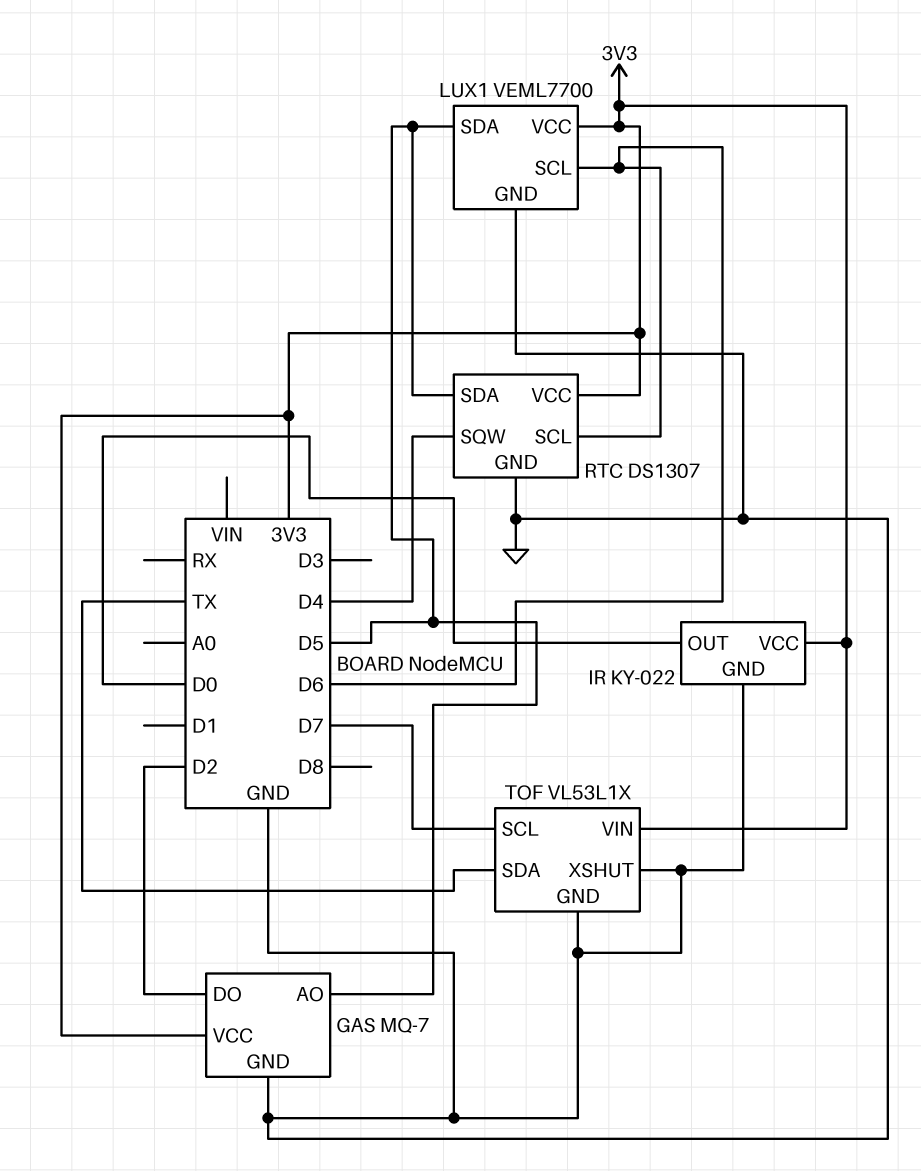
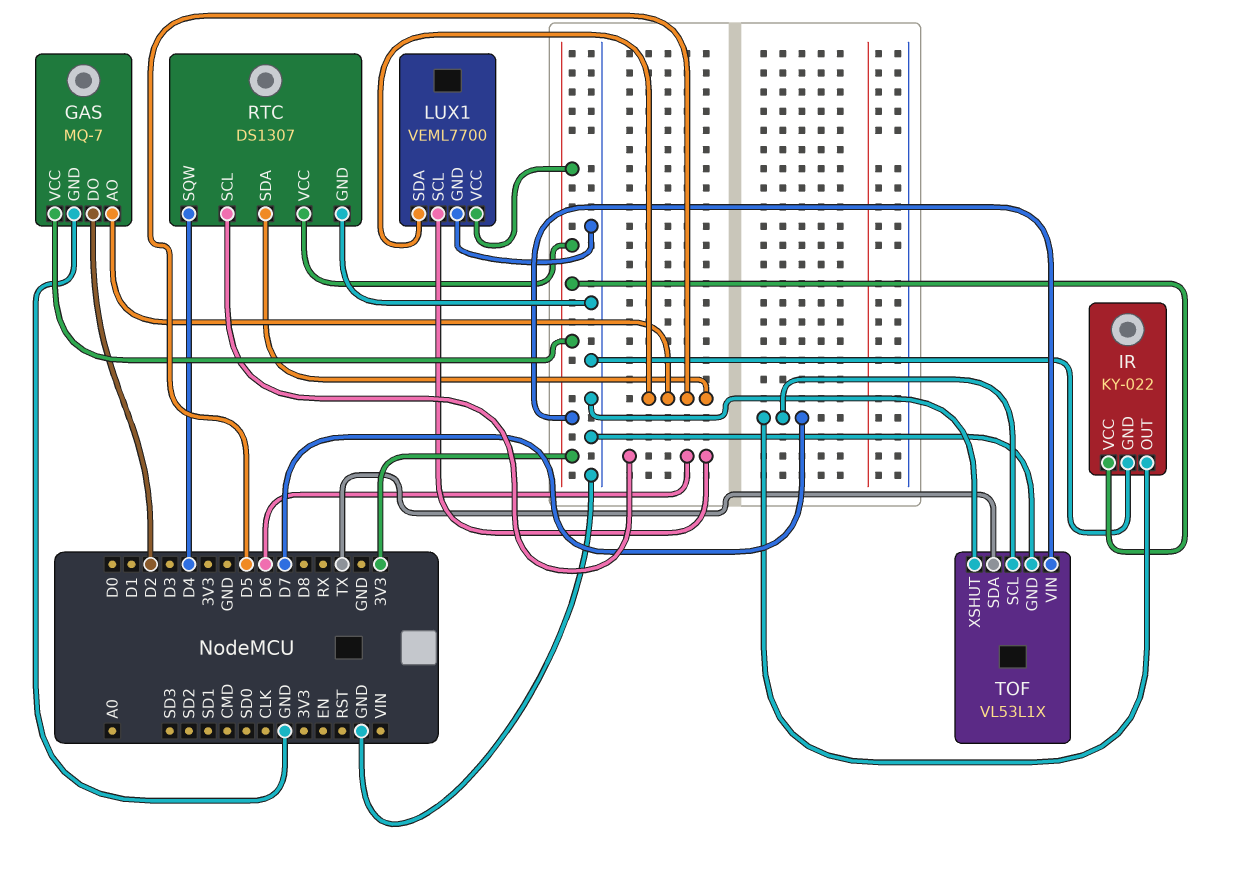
IR pin OUT: D0 -> D7

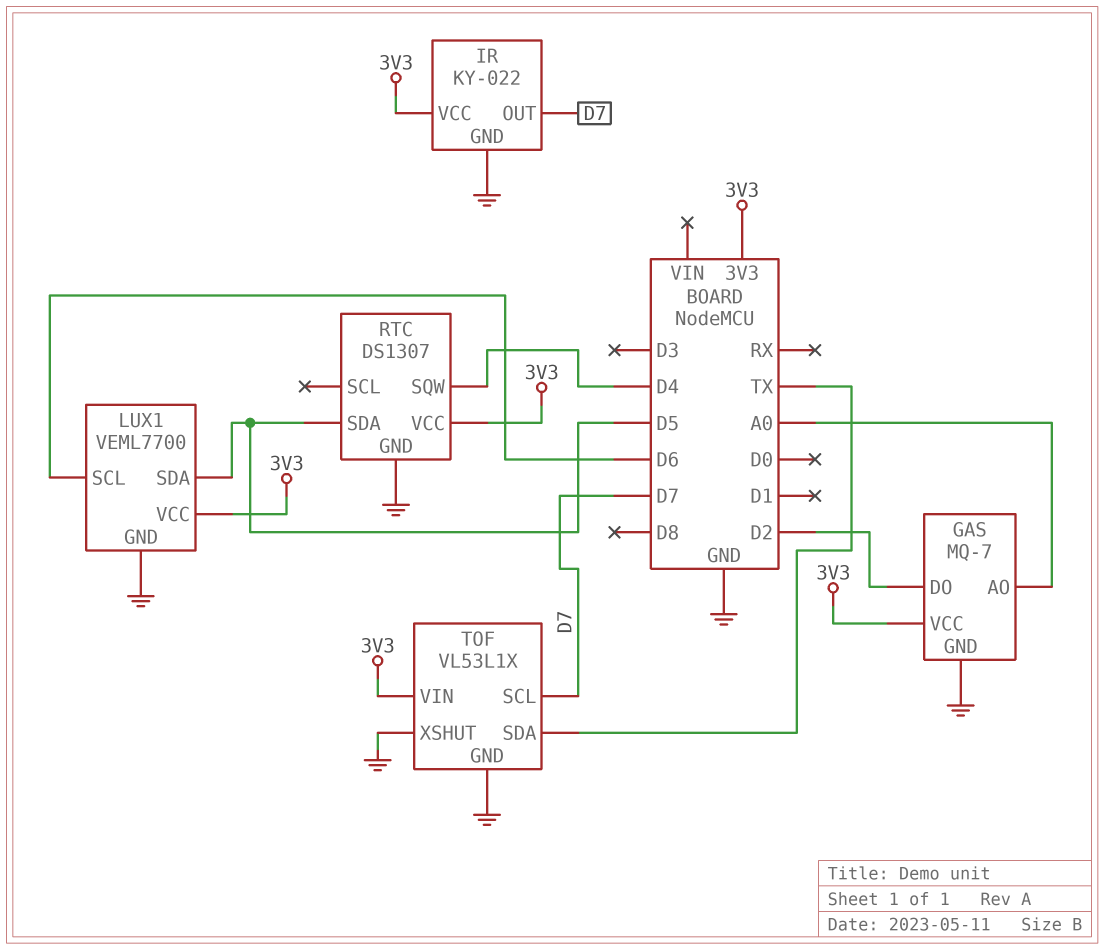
GAS pin AO: D5 -> A0
RTC pin SCL: D6 -> none

